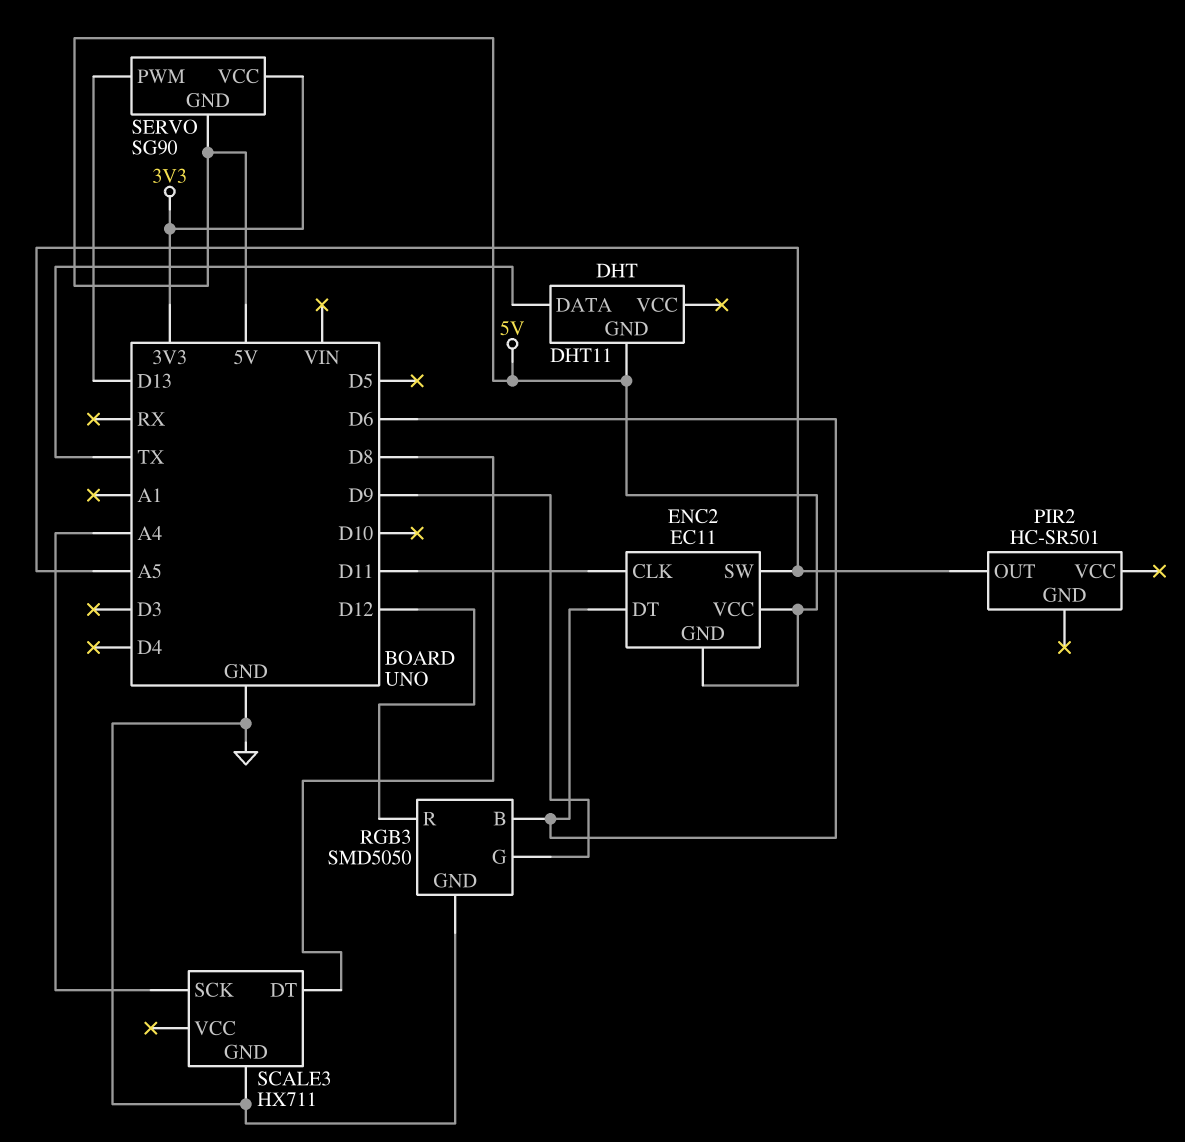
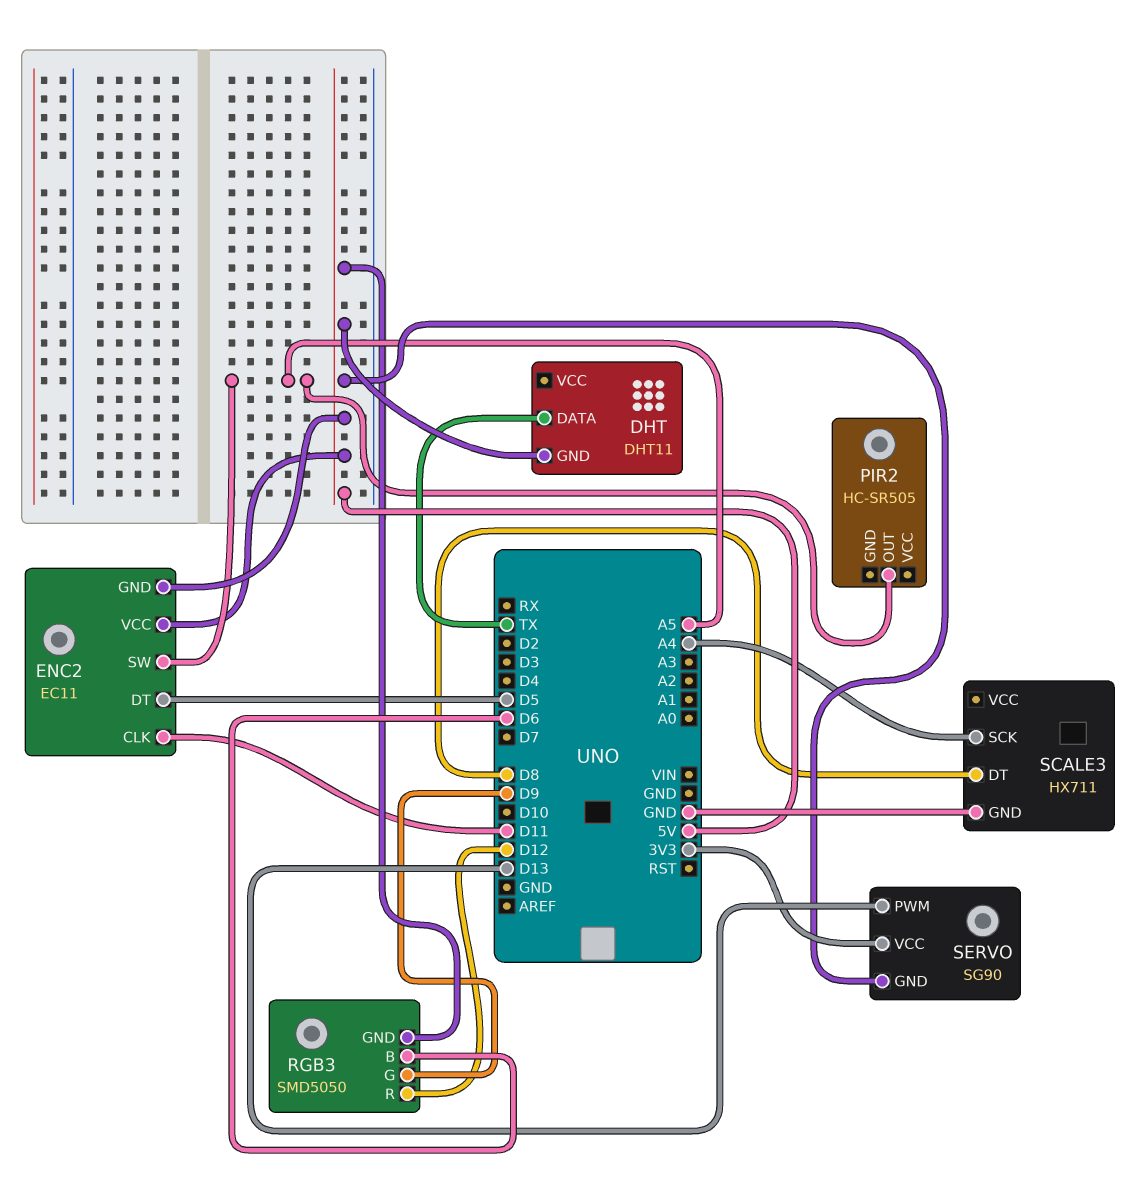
ENC2 pin DT: D6 -> D5
PIR2: HC-SR501 -> HC-SR505
RGB3 pin GND: GND -> 5V

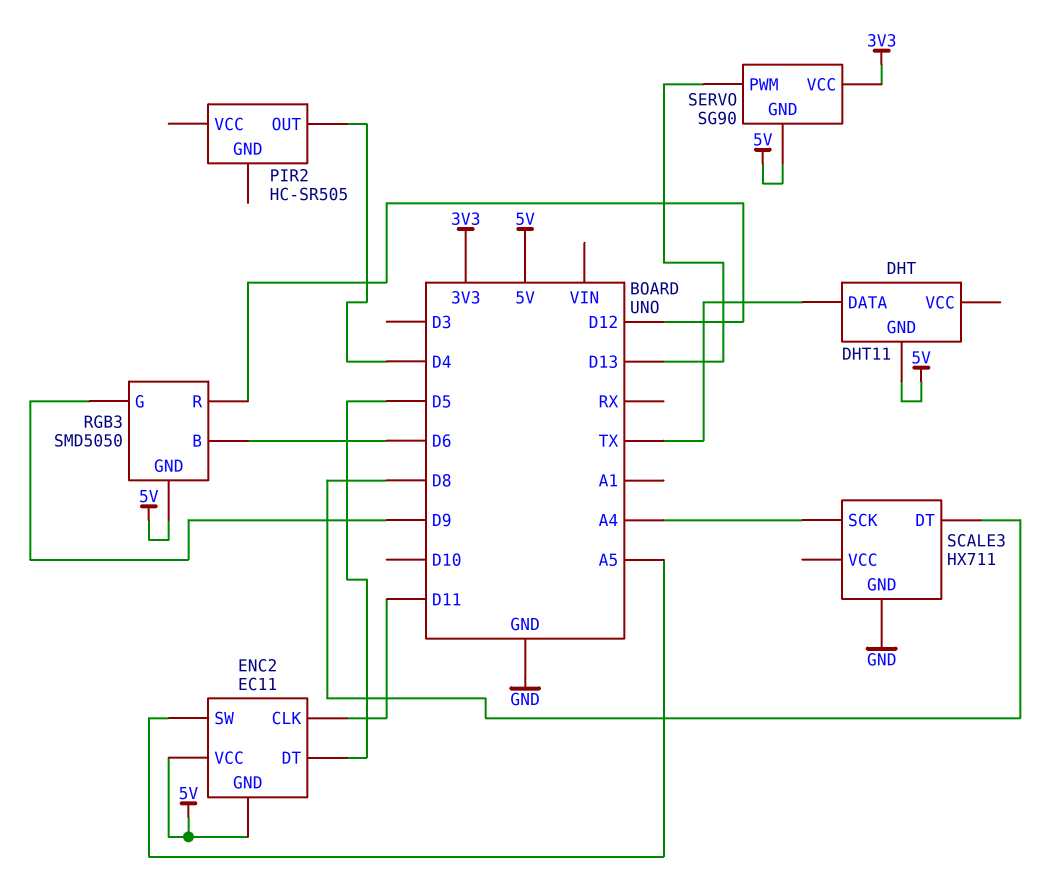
PIR2 pin OUT: A5 -> D4

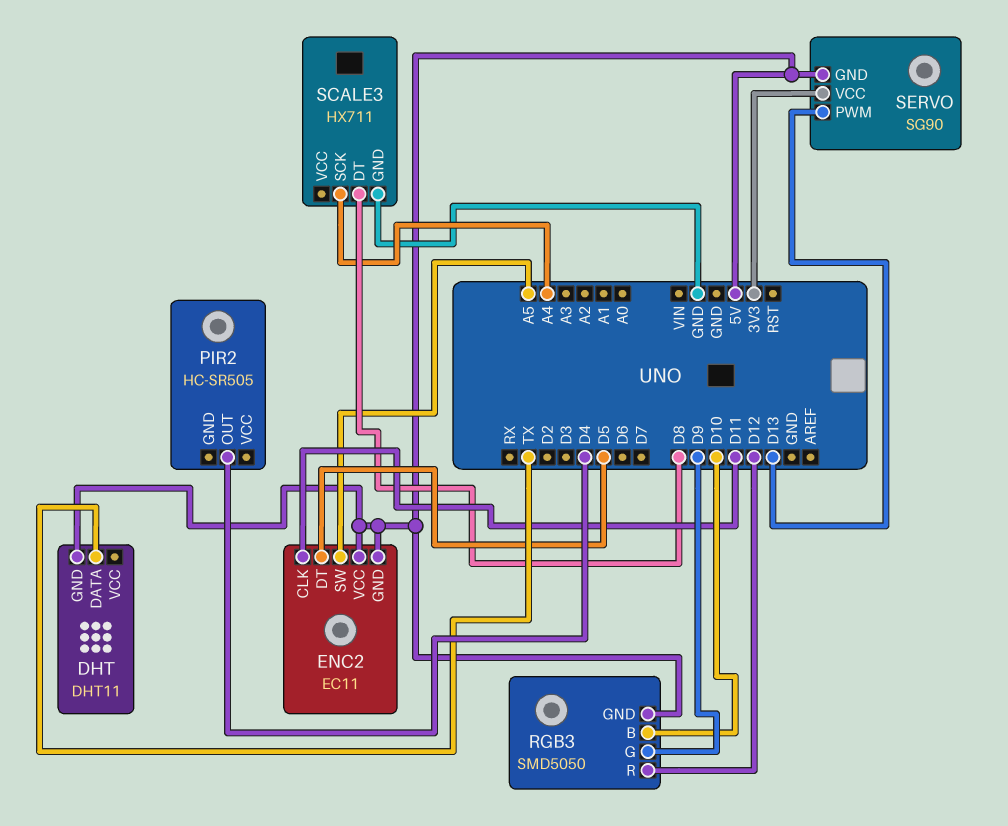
RGB3 pin B: D6 -> D10

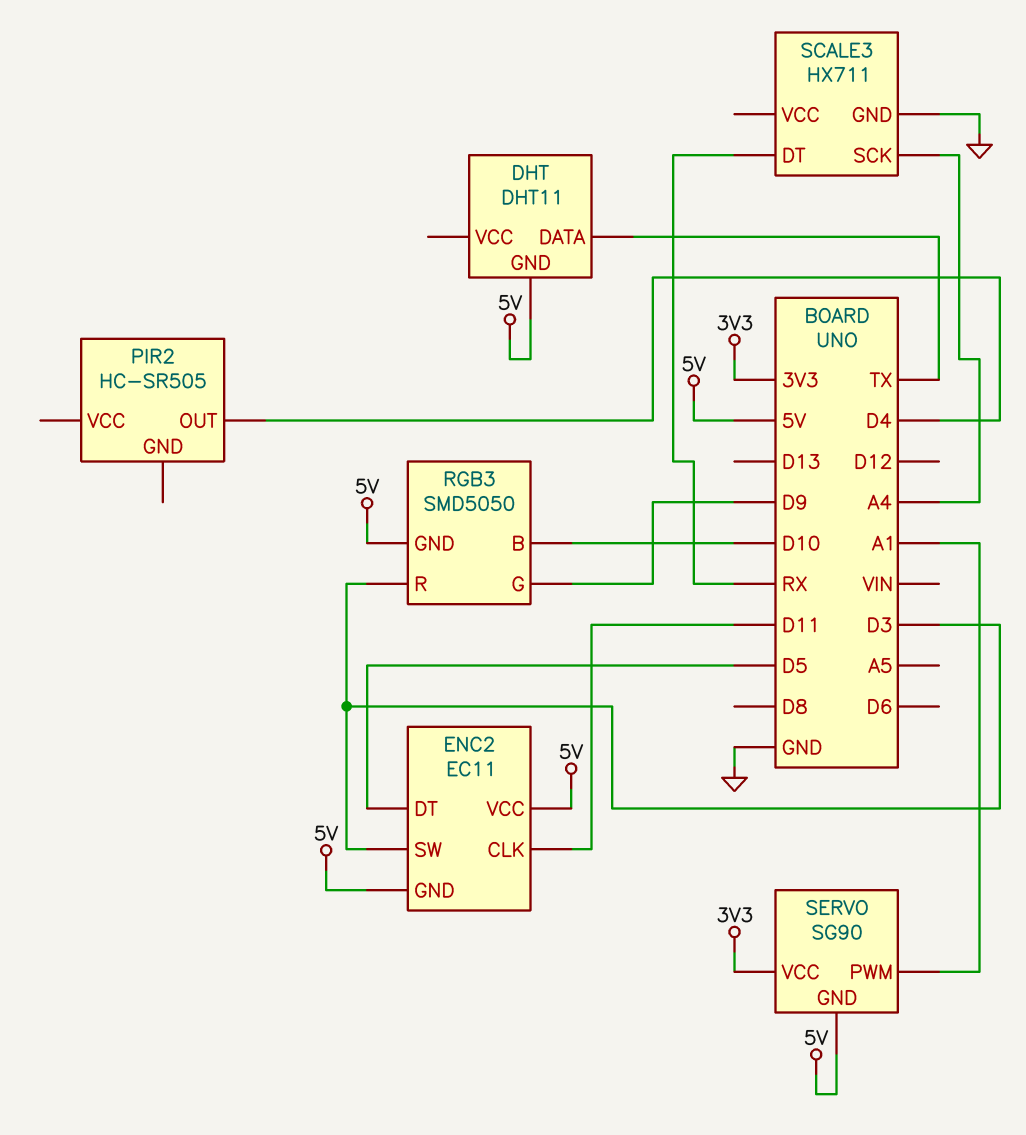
ENC2 pin SW: A5 -> D3
RGB3 pin R: D12 -> D3
SCALE3 pin DT: D8 -> RX
SERVO pin PWM: D13 -> A1

